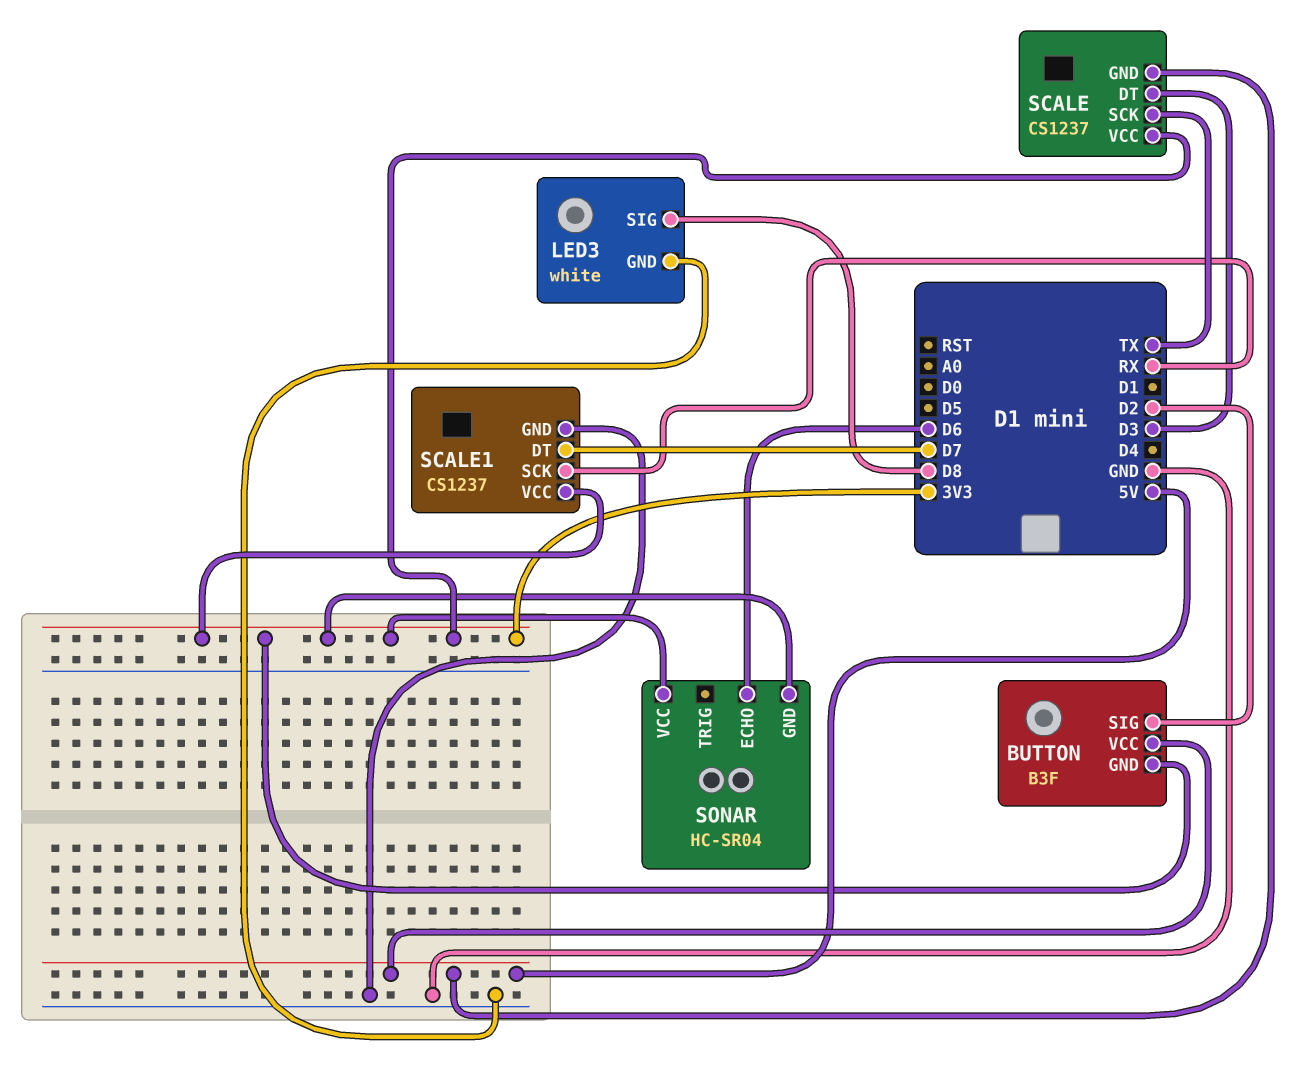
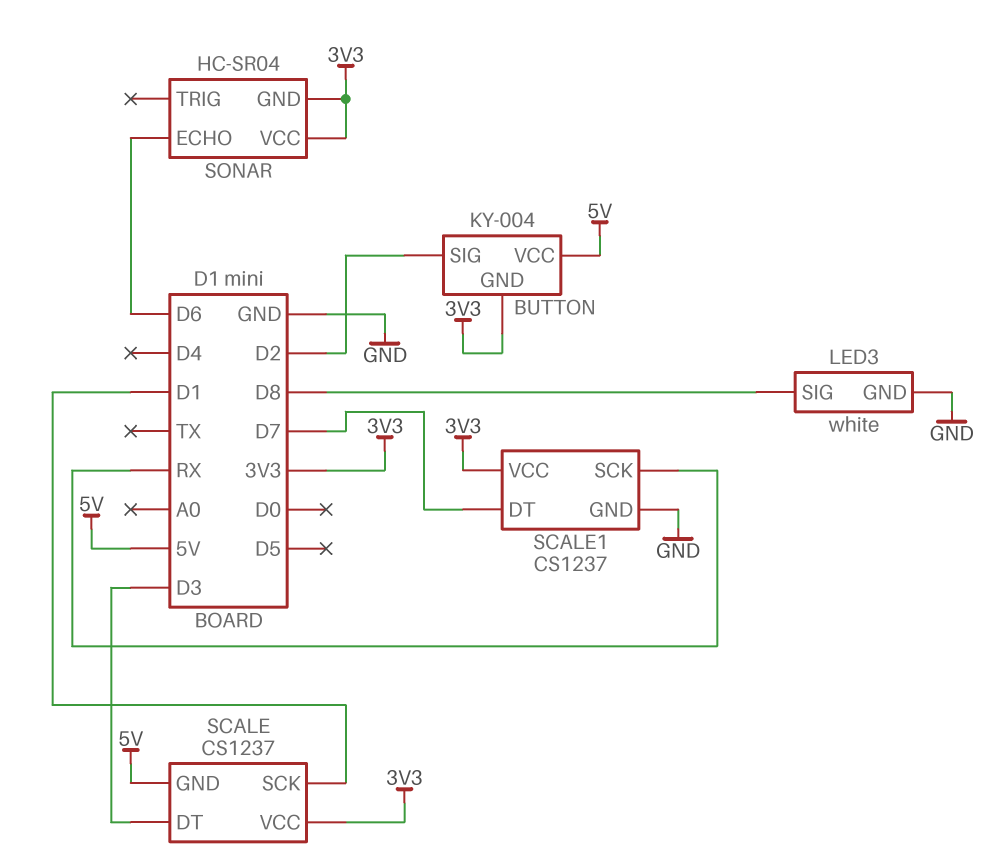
BUTTON: B3F -> KY-004
SCALE pin SCK: TX -> D1

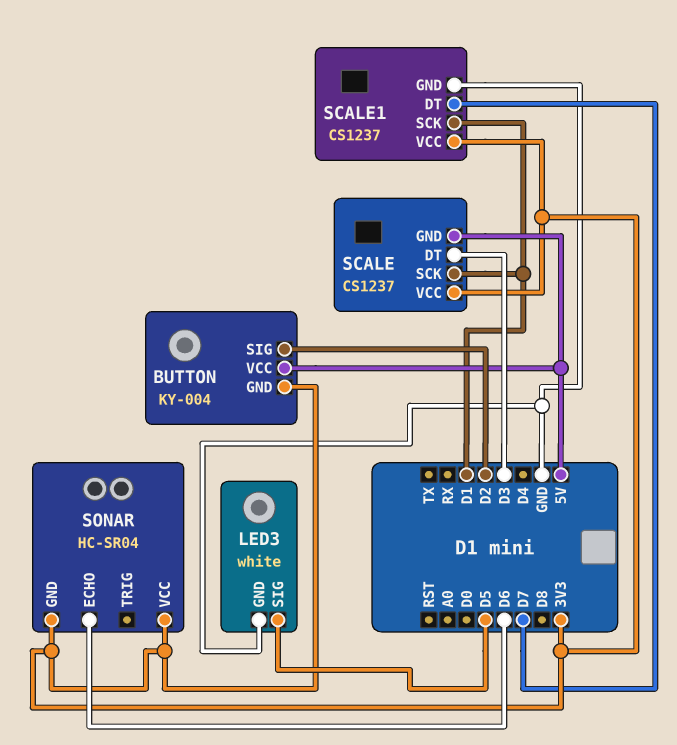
LED3 pin SIG: D8 -> D5
SCALE1 pin SCK: RX -> D1

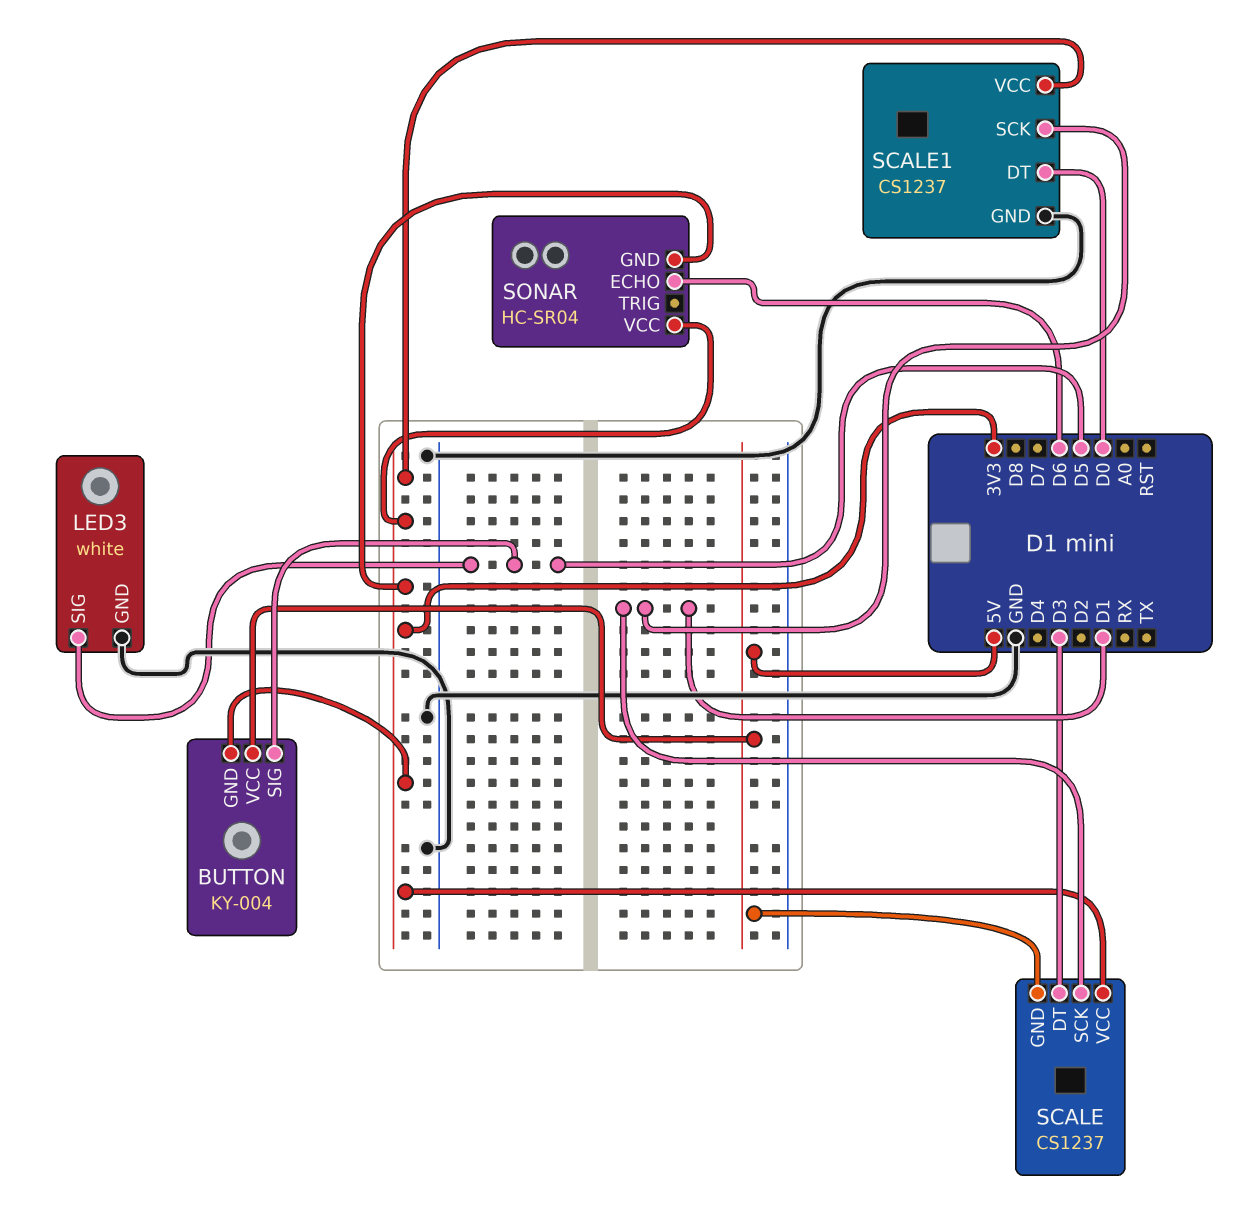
BUTTON pin SIG: D2 -> D5
SCALE1 pin DT: D7 -> D0

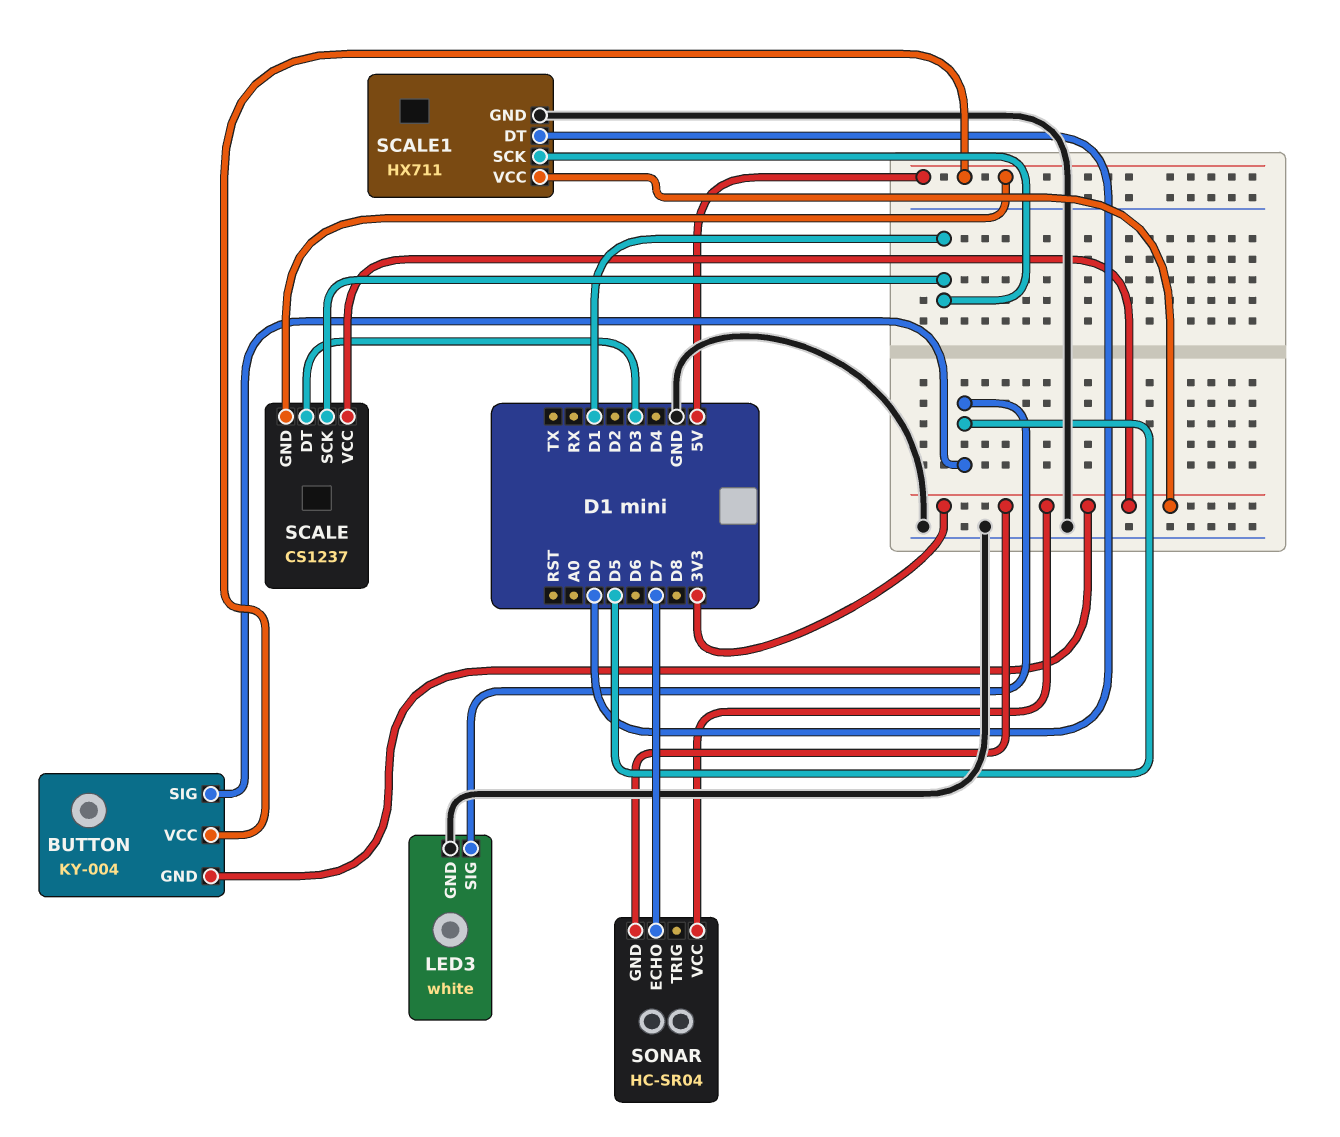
SCALE1: CS1237 -> HX711
SONAR pin ECHO: D6 -> D7

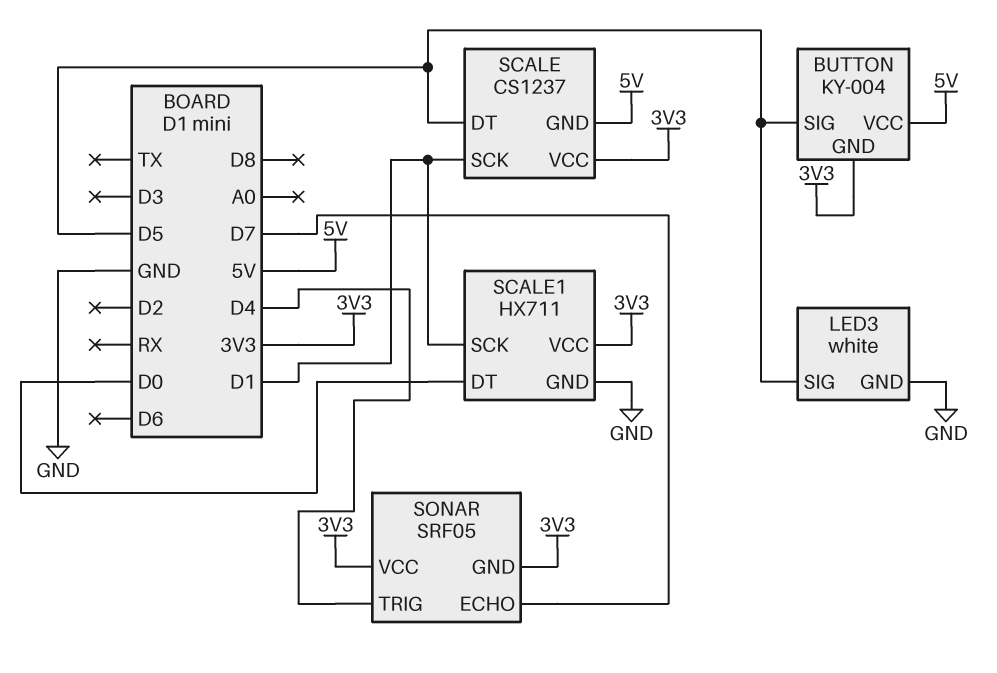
SCALE pin DT: D3 -> D5
SONAR: HC-SR04 -> SRF05
SONAR pin TRIG: none -> D4

